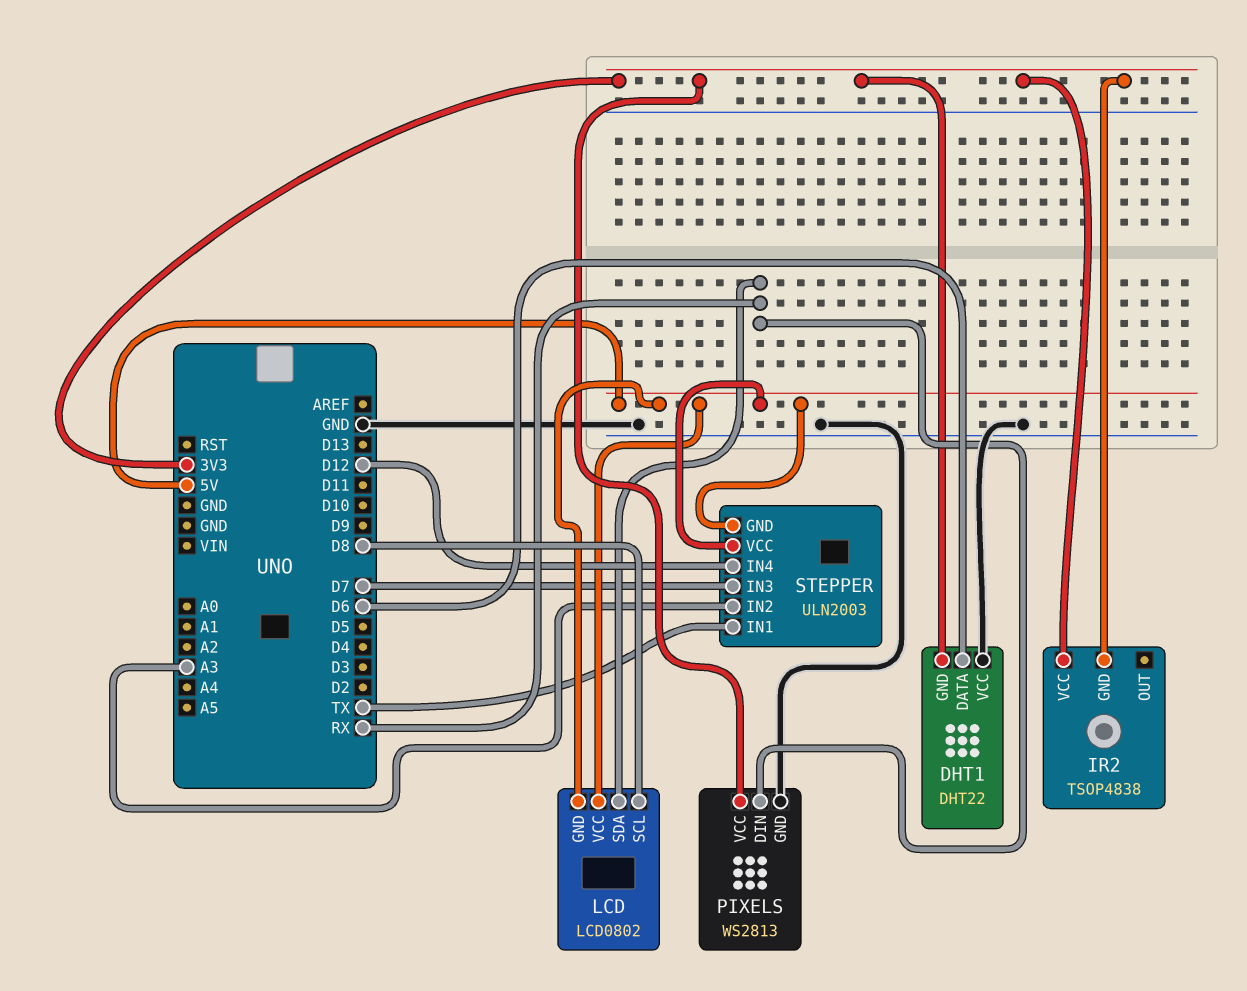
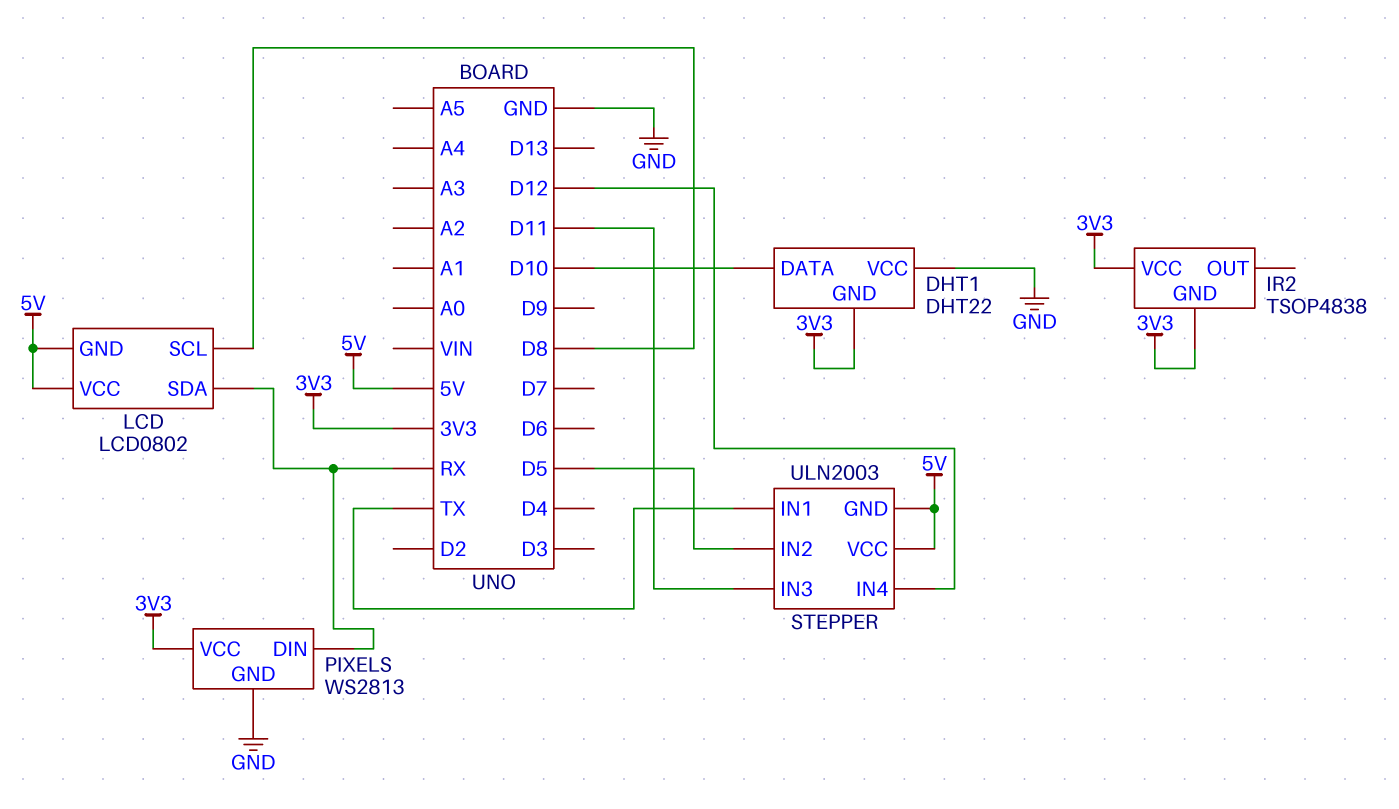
DHT1 pin DATA: D6 -> D10
STEPPER pin IN2: A3 -> D5
STEPPER pin IN3: D7 -> D11

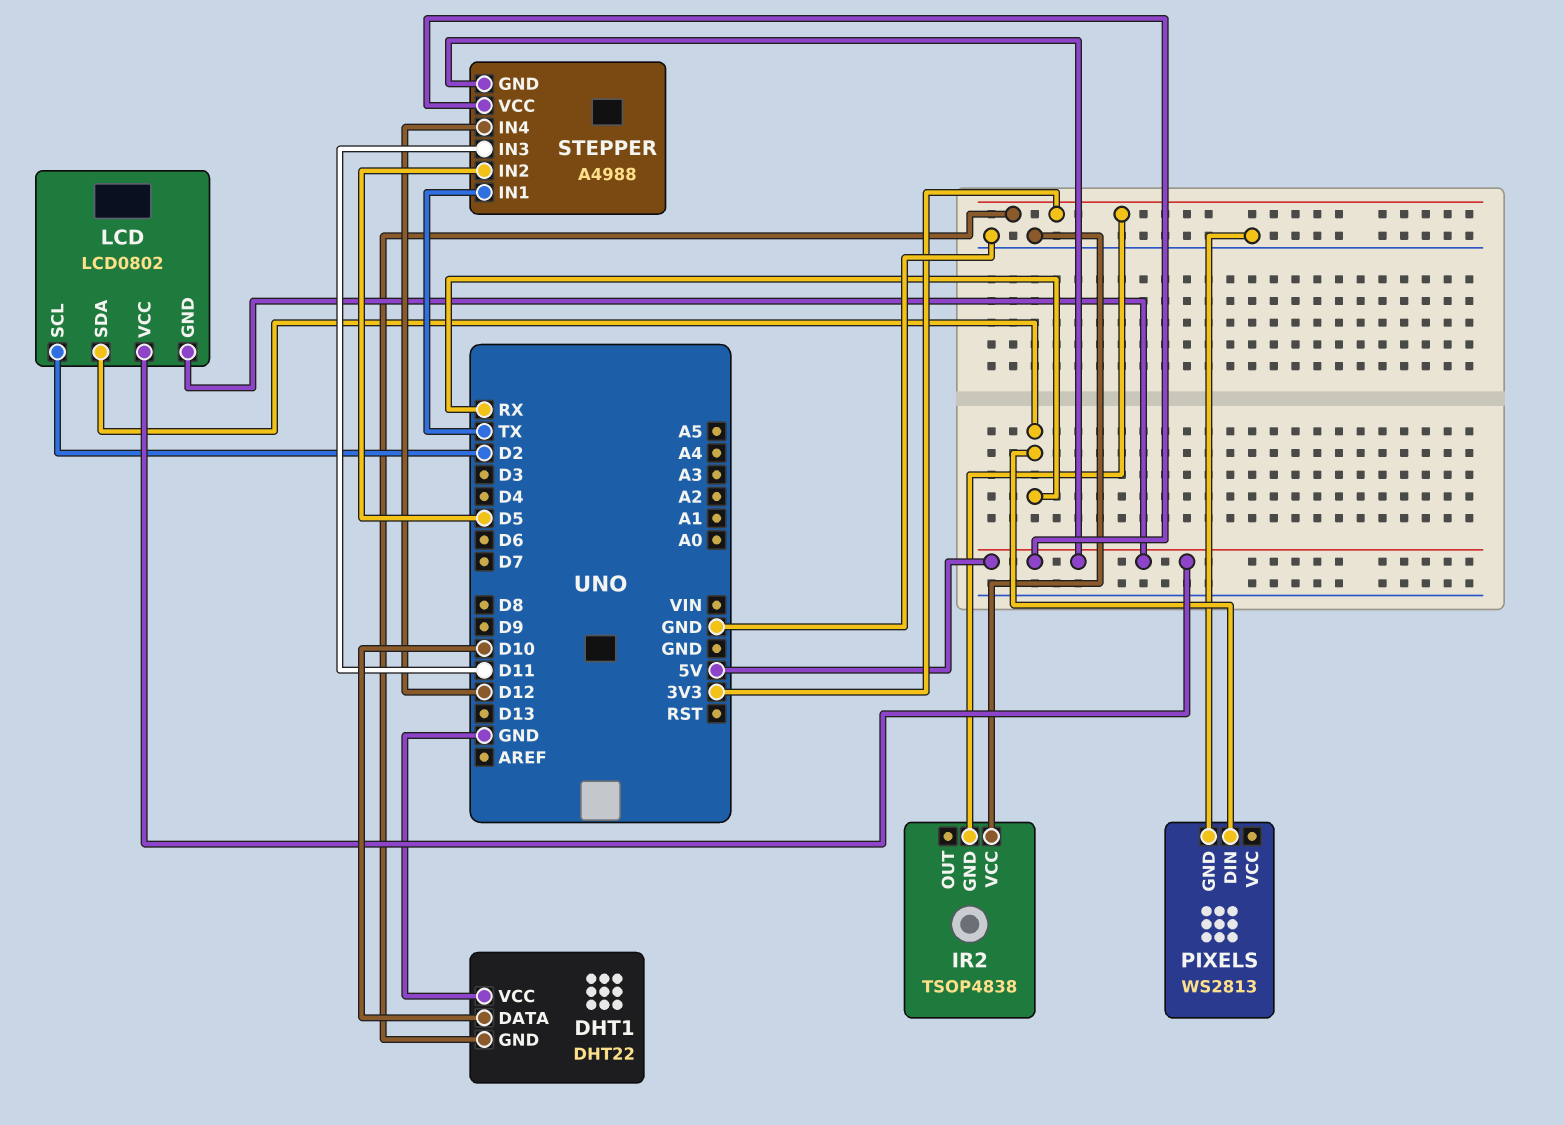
IR2 pin VCC: 3V3 -> GND
LCD pin SCL: D8 -> D2
PIXELS pin VCC: 3V3 -> none
STEPPER: ULN2003 -> A4988

